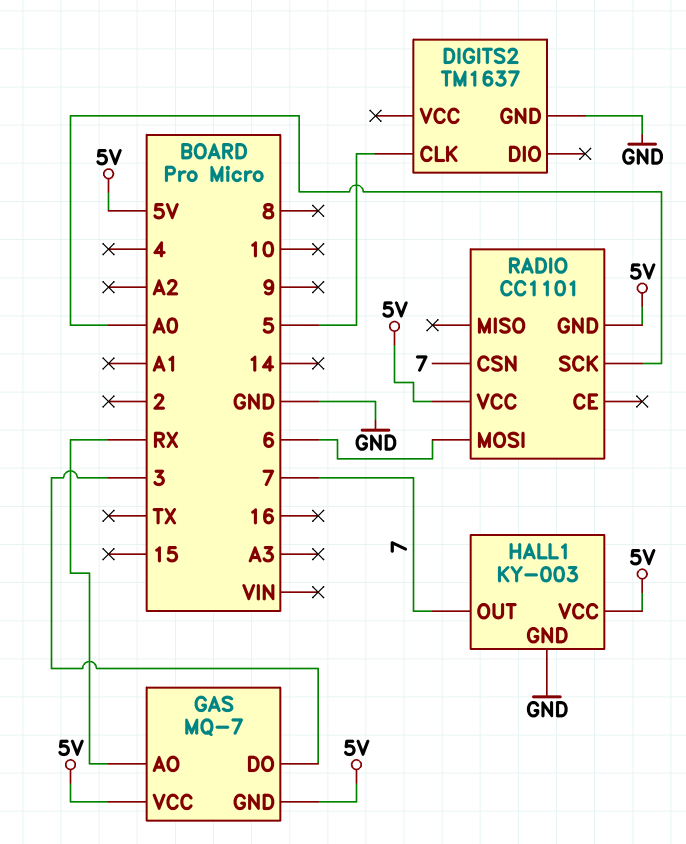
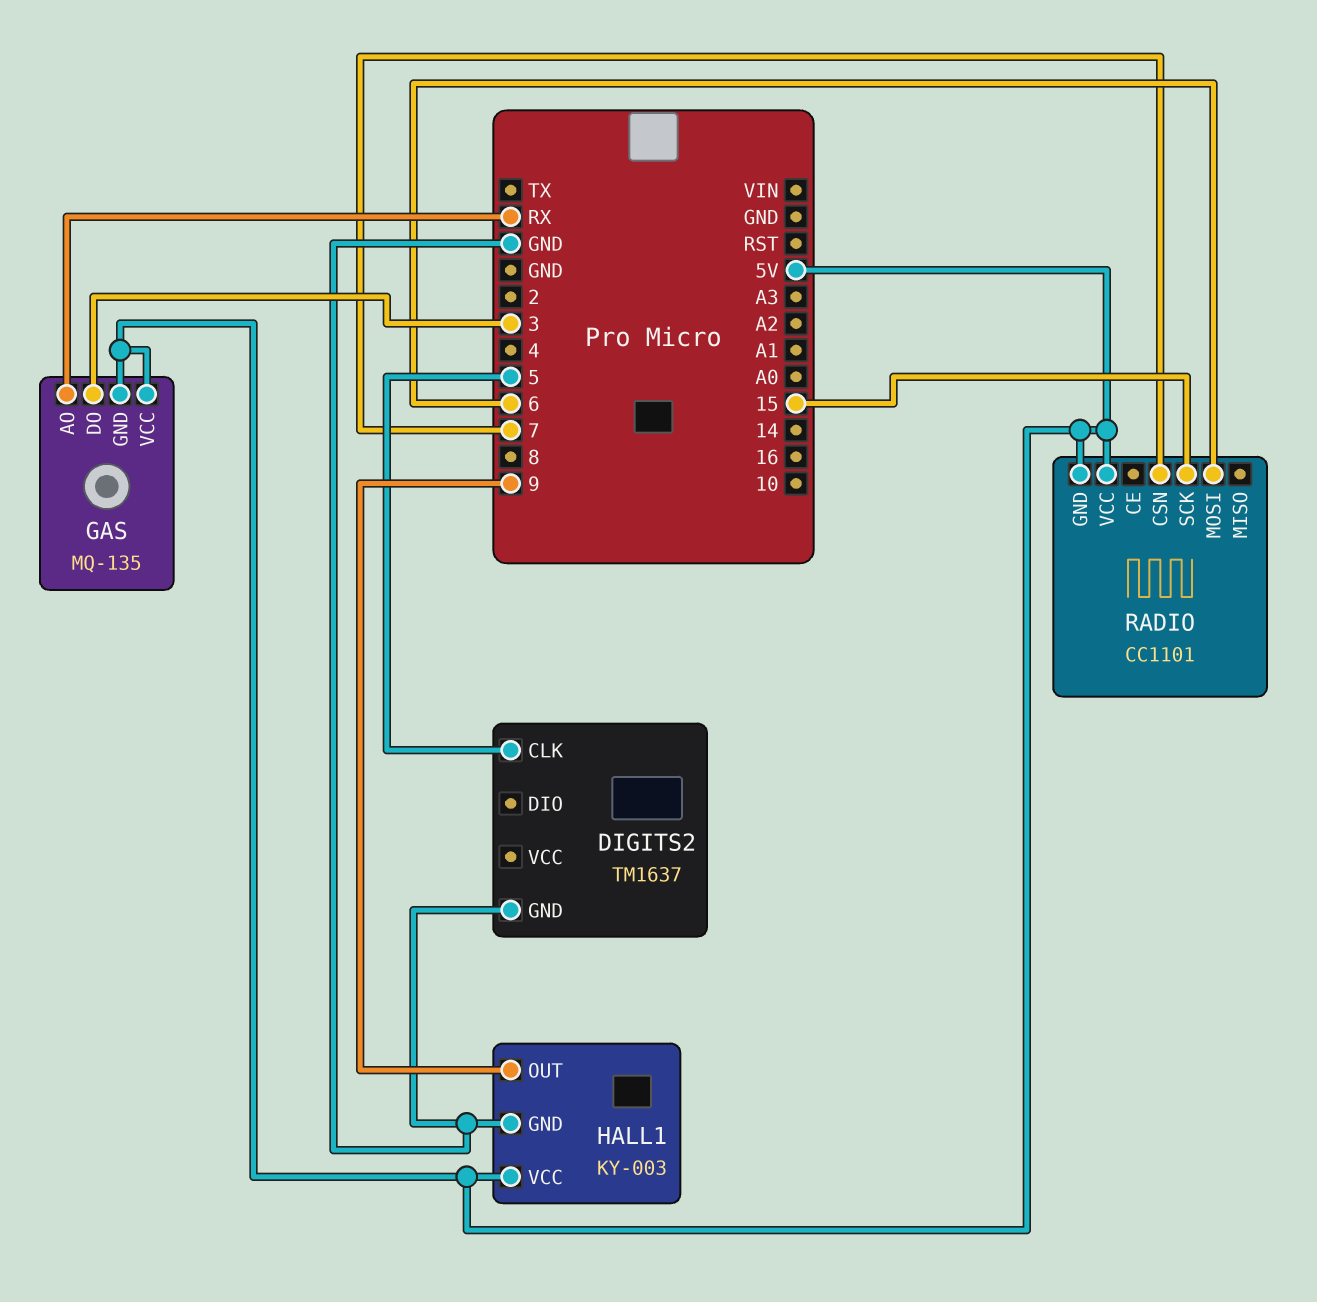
GAS: MQ-7 -> MQ-135
HALL1 pin OUT: 7 -> 9
RADIO pin SCK: A0 -> 15

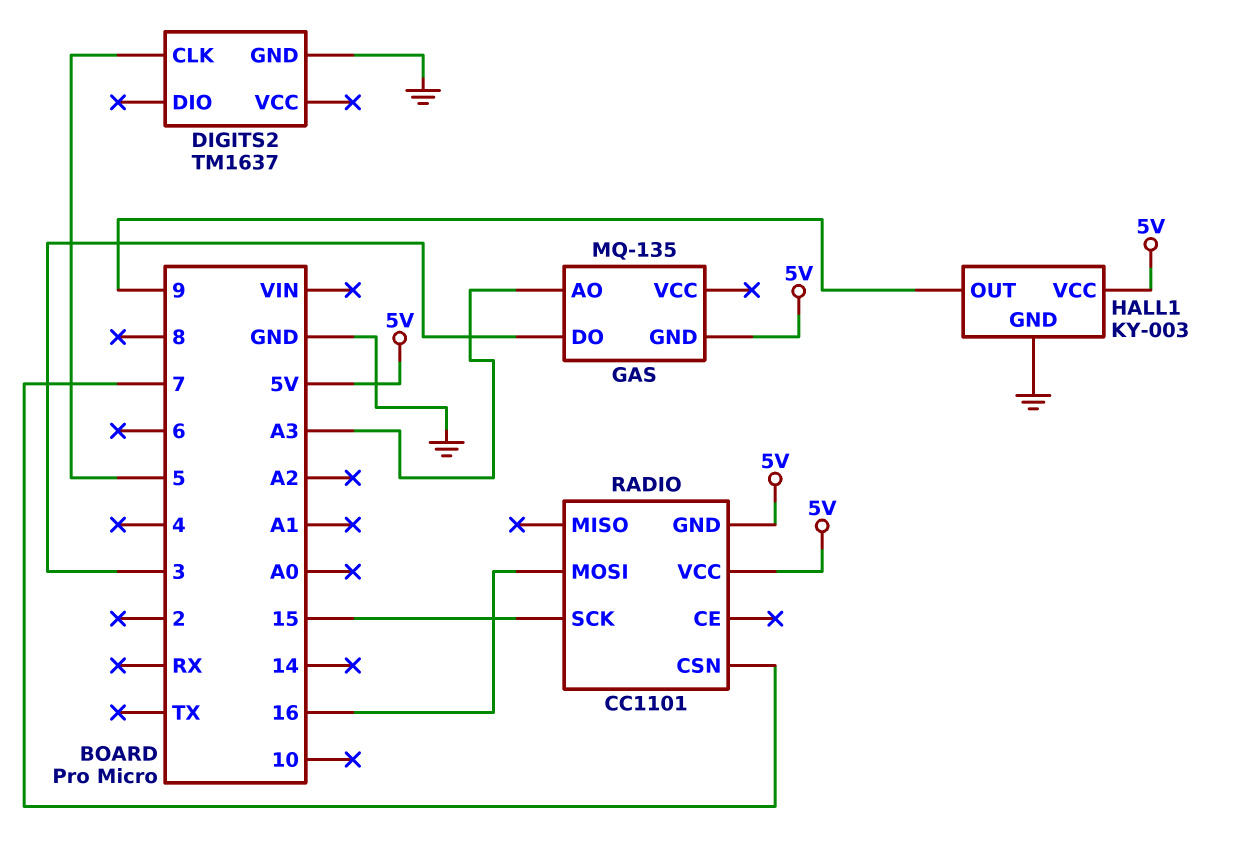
GAS pin AO: RX -> A3
GAS pin VCC: 5V -> none
RADIO pin MOSI: 6 -> 16

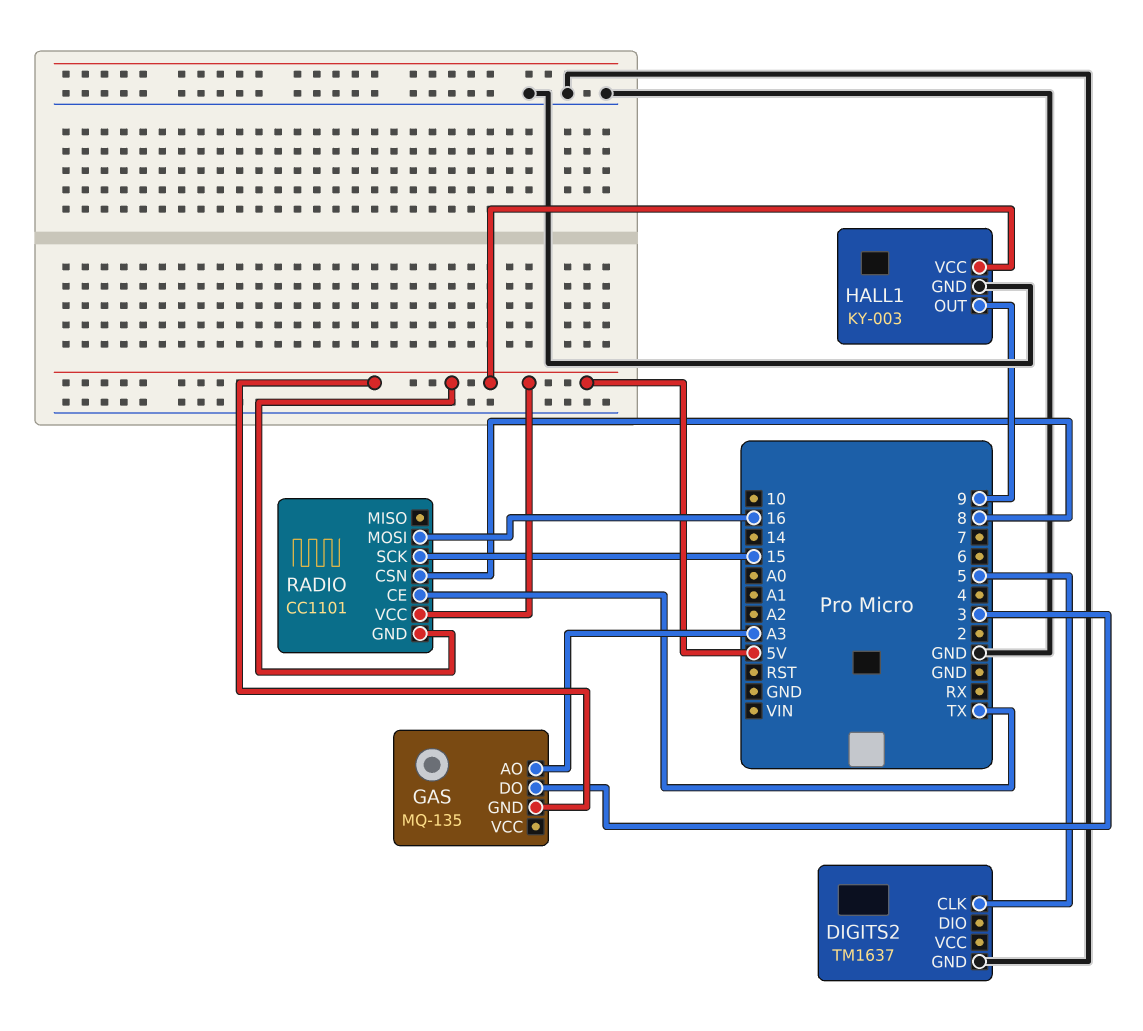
RADIO pin CE: none -> TX
RADIO pin CSN: 7 -> 8

